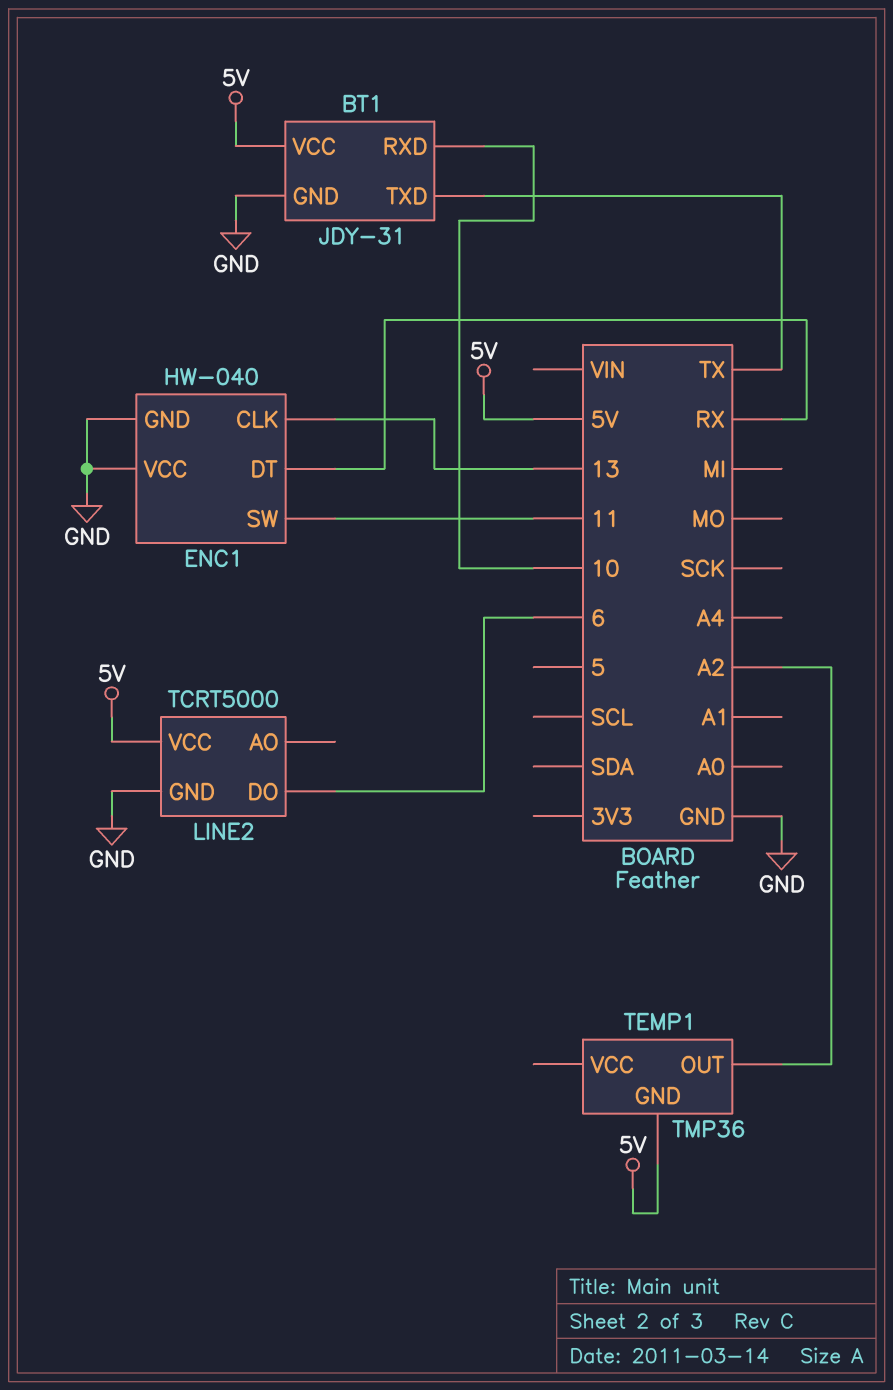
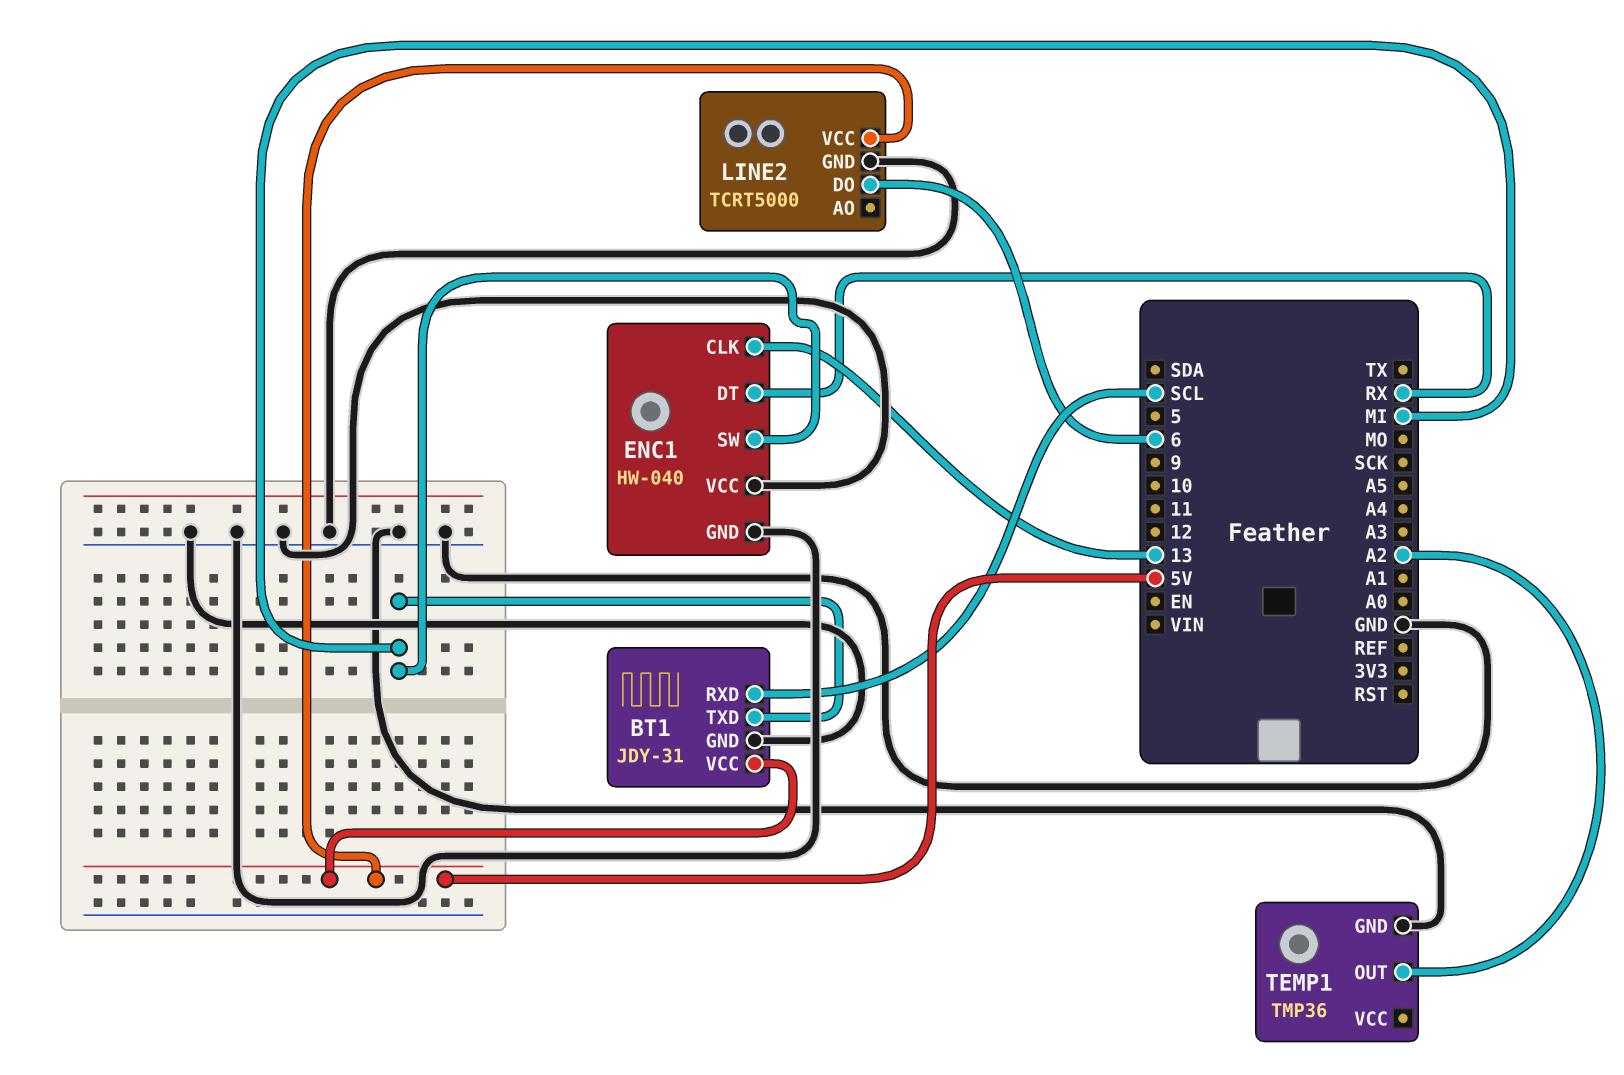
BT1 pin RXD: 10 -> SCL
BT1 pin TXD: TX -> MI
ENC1 pin SW: 11 -> MI
TEMP1 pin GND: 5V -> GND

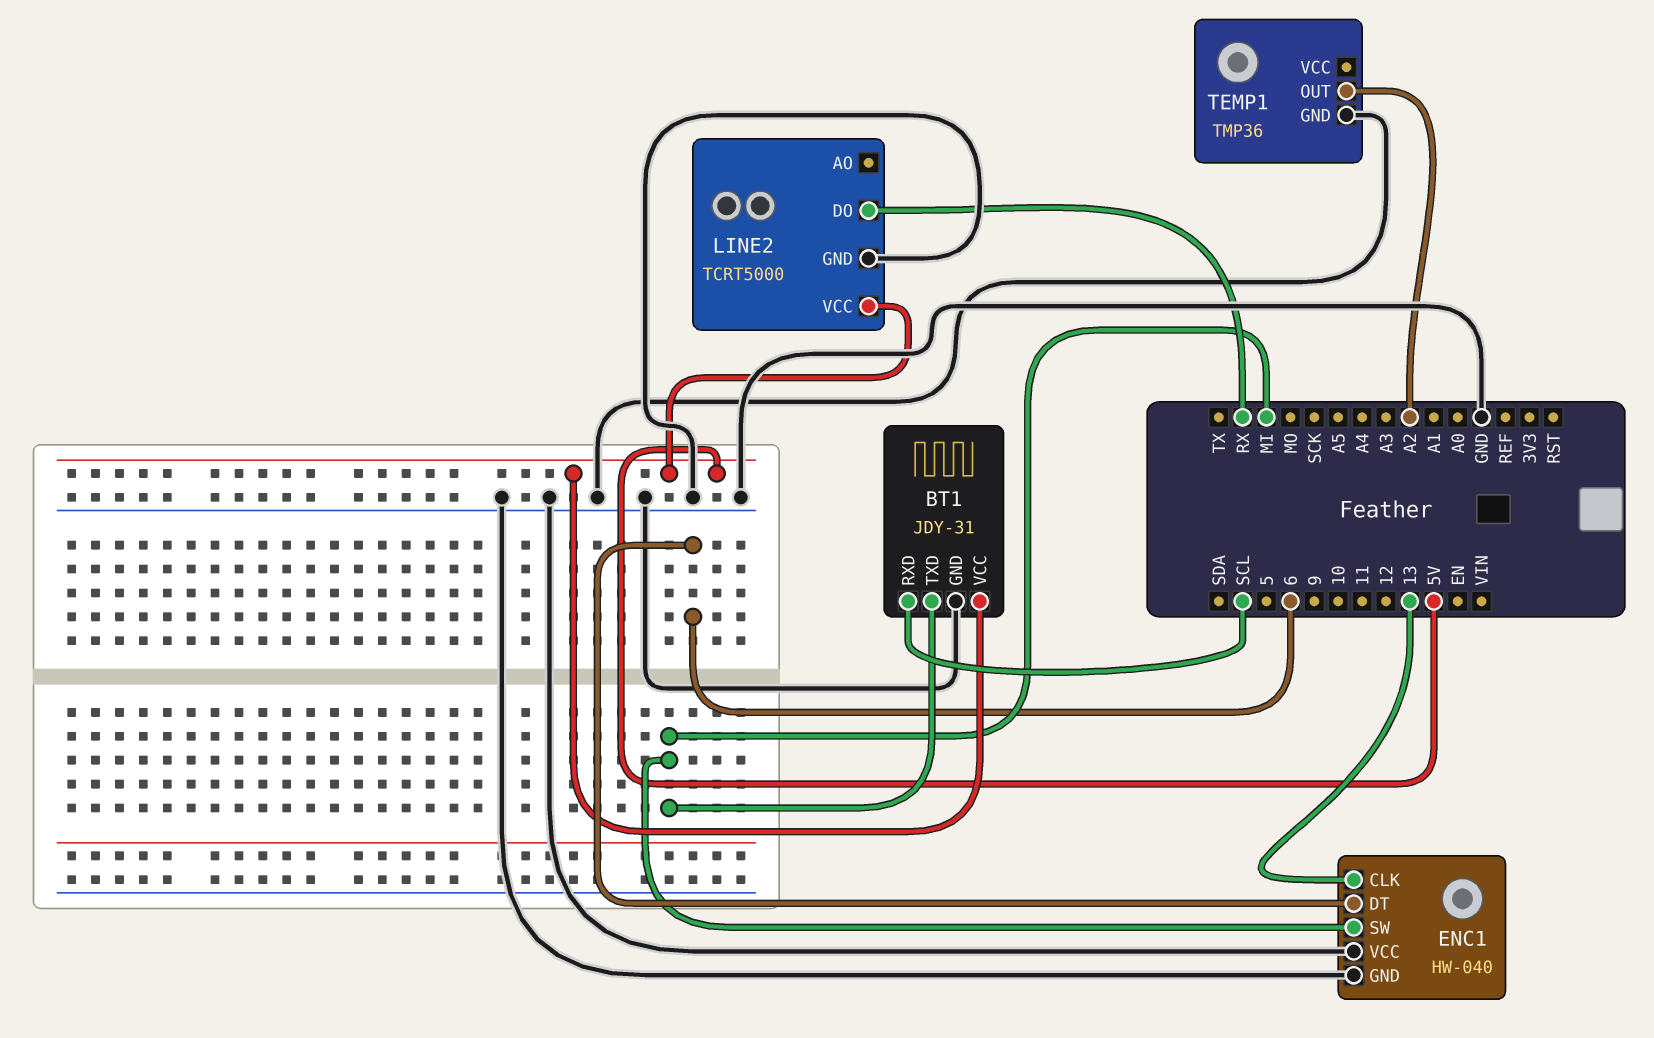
ENC1 pin DT: RX -> 6
LINE2 pin DO: 6 -> RX

